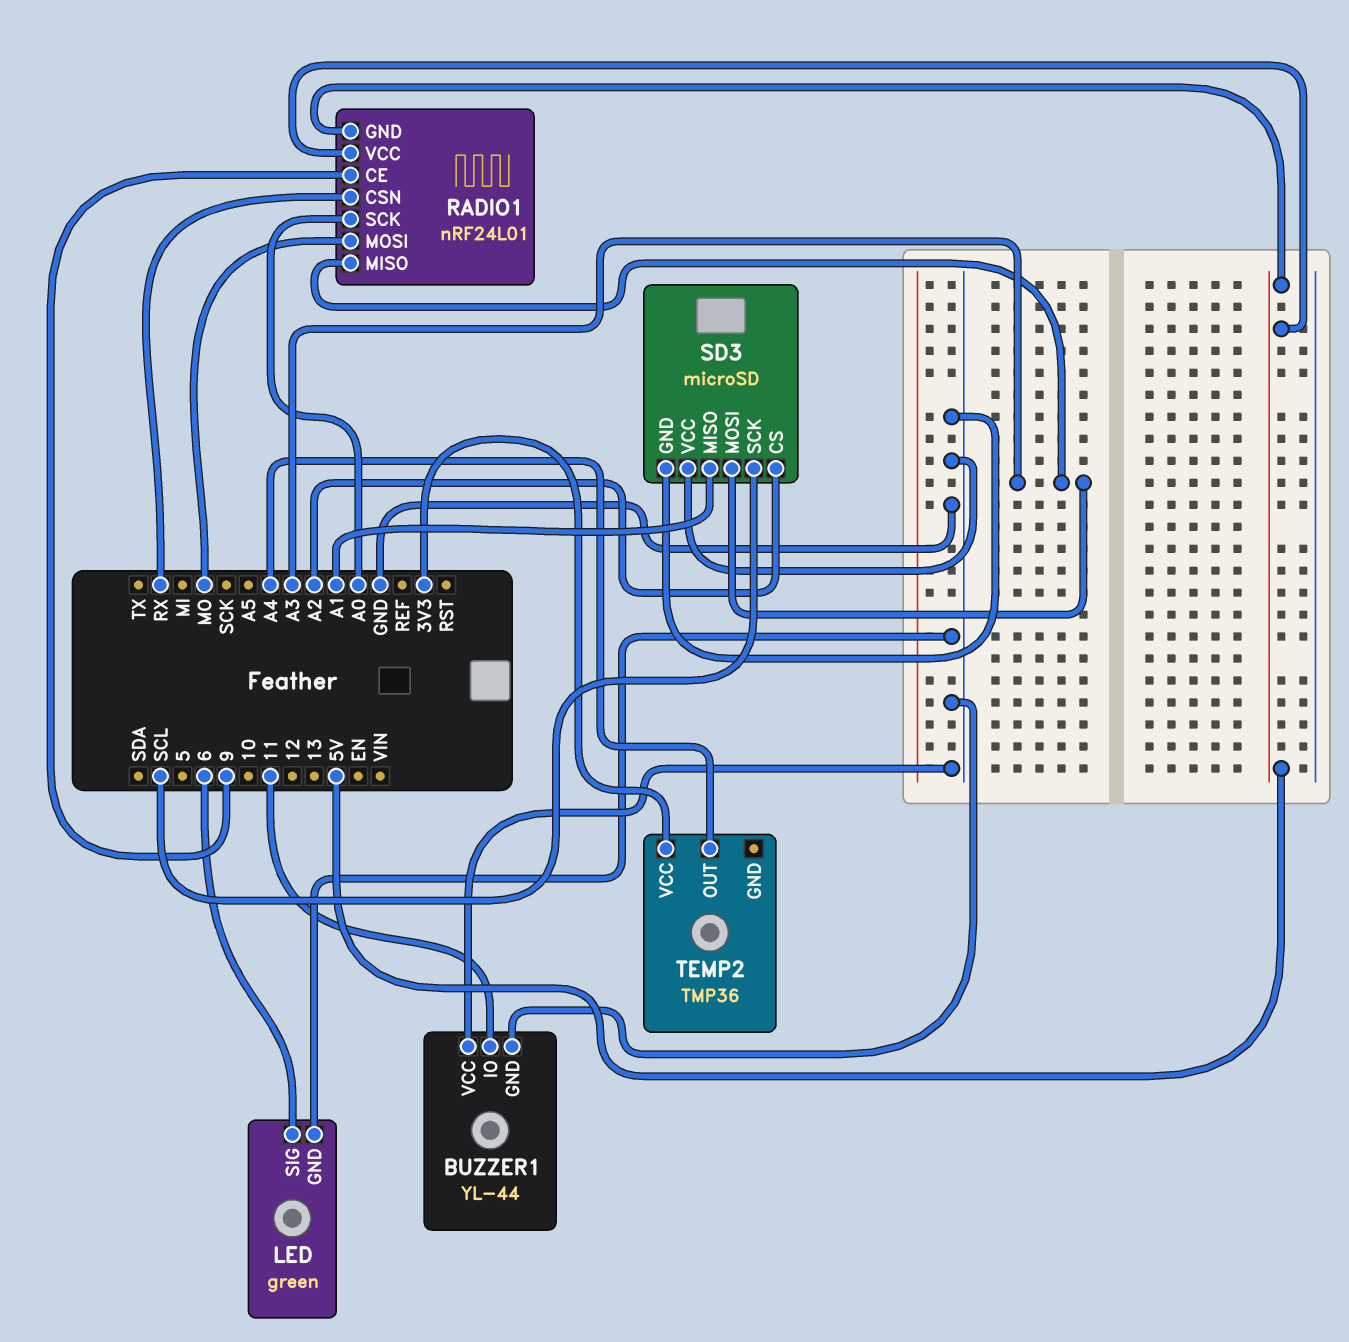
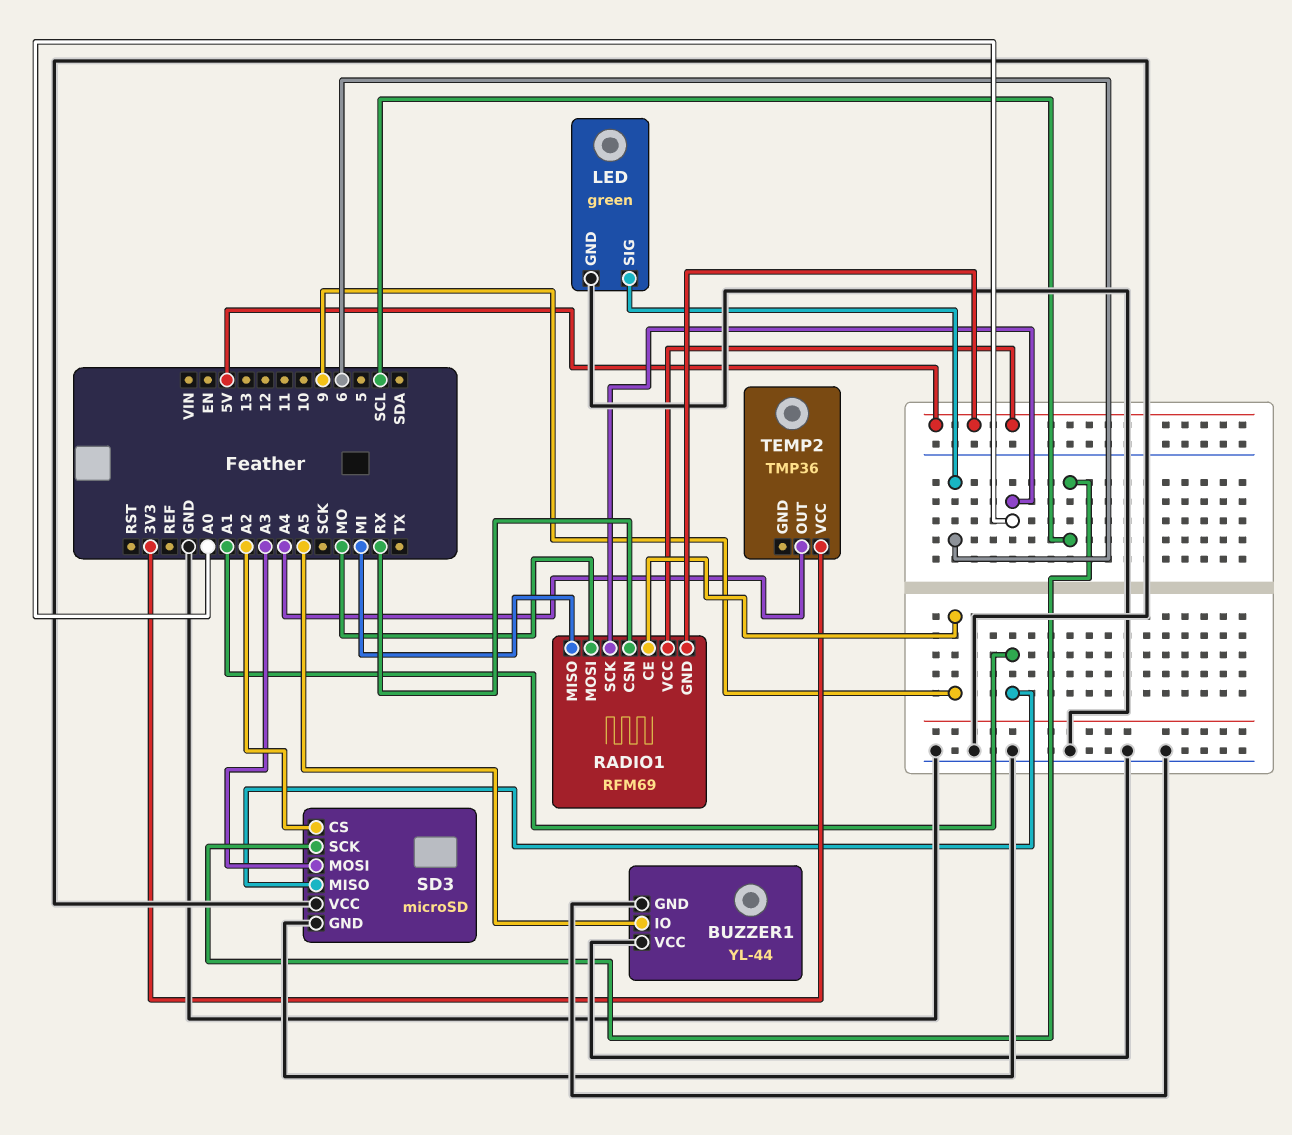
BUZZER1 pin IO: 11 -> A5
RADIO1: nRF24L01 -> RFM69
RADIO1 pin MISO: A3 -> MI

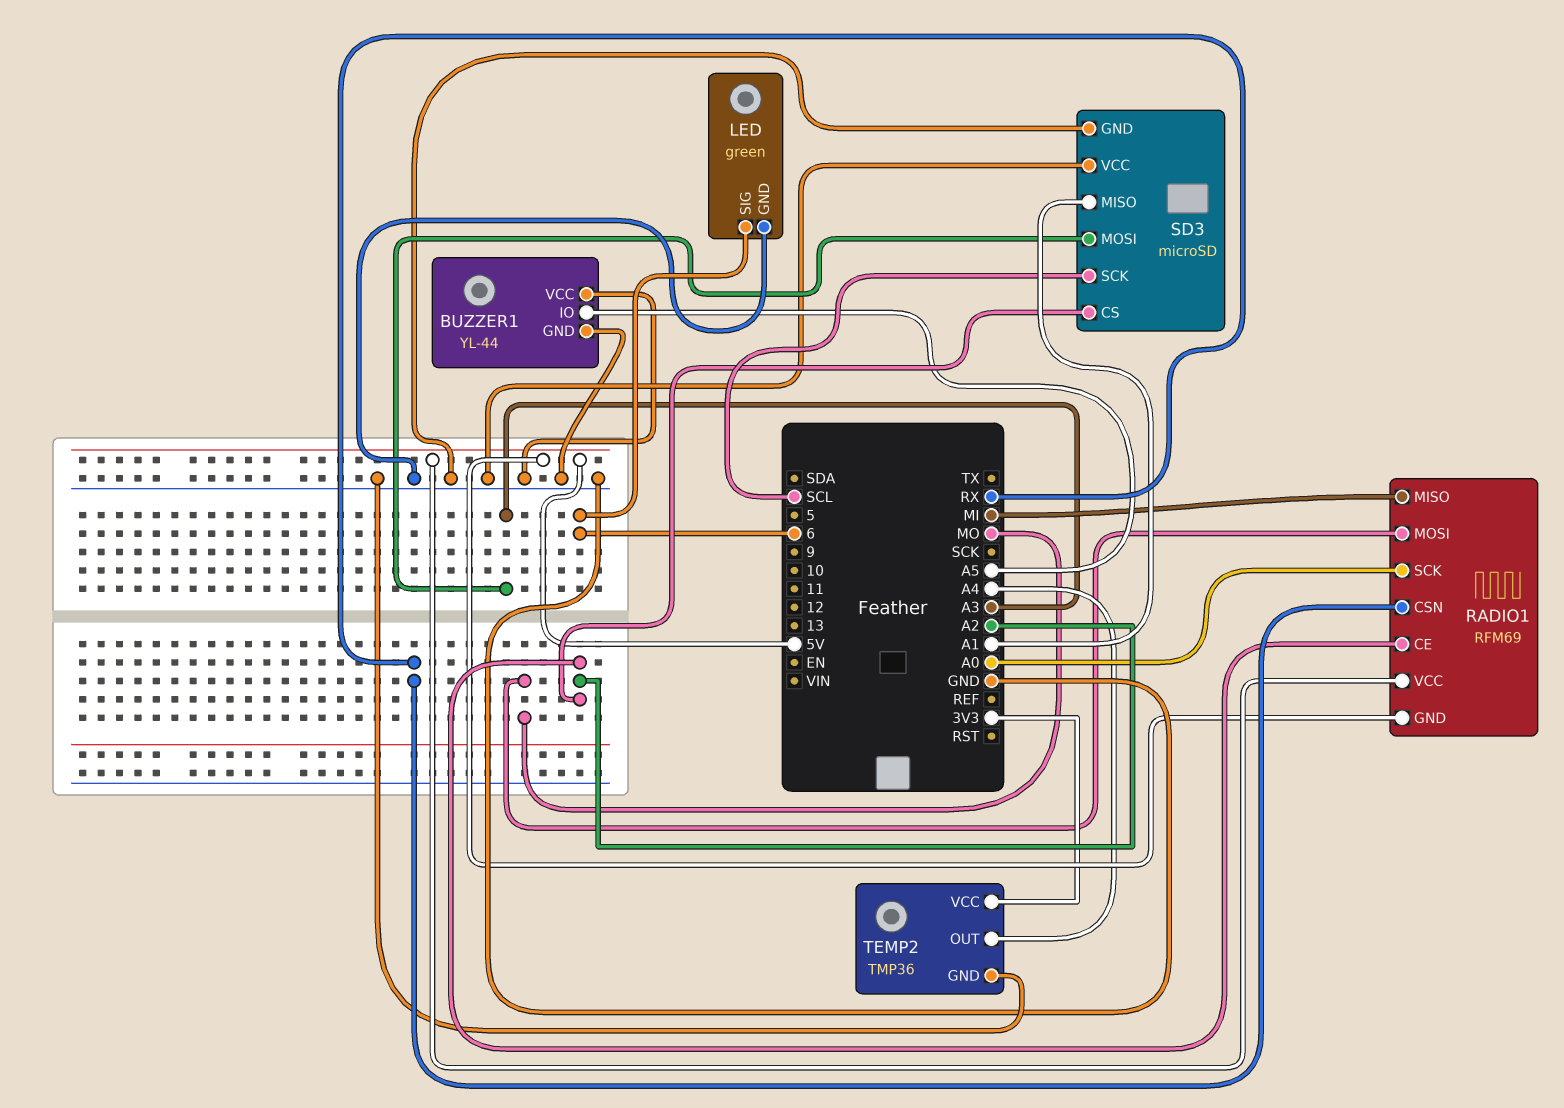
RADIO1 pin CE: 9 -> A2
TEMP2 pin GND: none -> GND

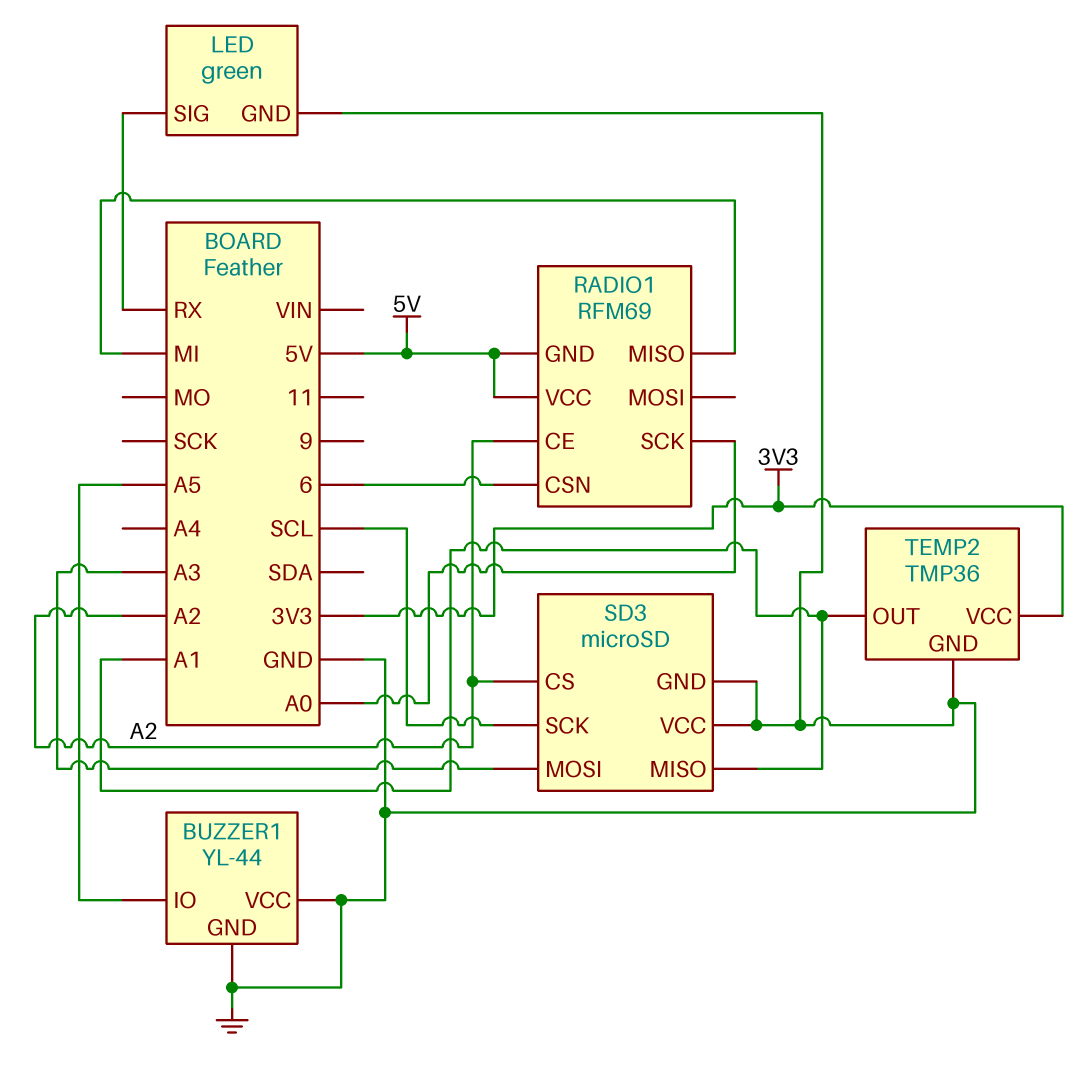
LED pin SIG: 6 -> RX
RADIO1 pin CSN: RX -> 6
RADIO1 pin MOSI: MO -> none
TEMP2 pin OUT: A4 -> A1

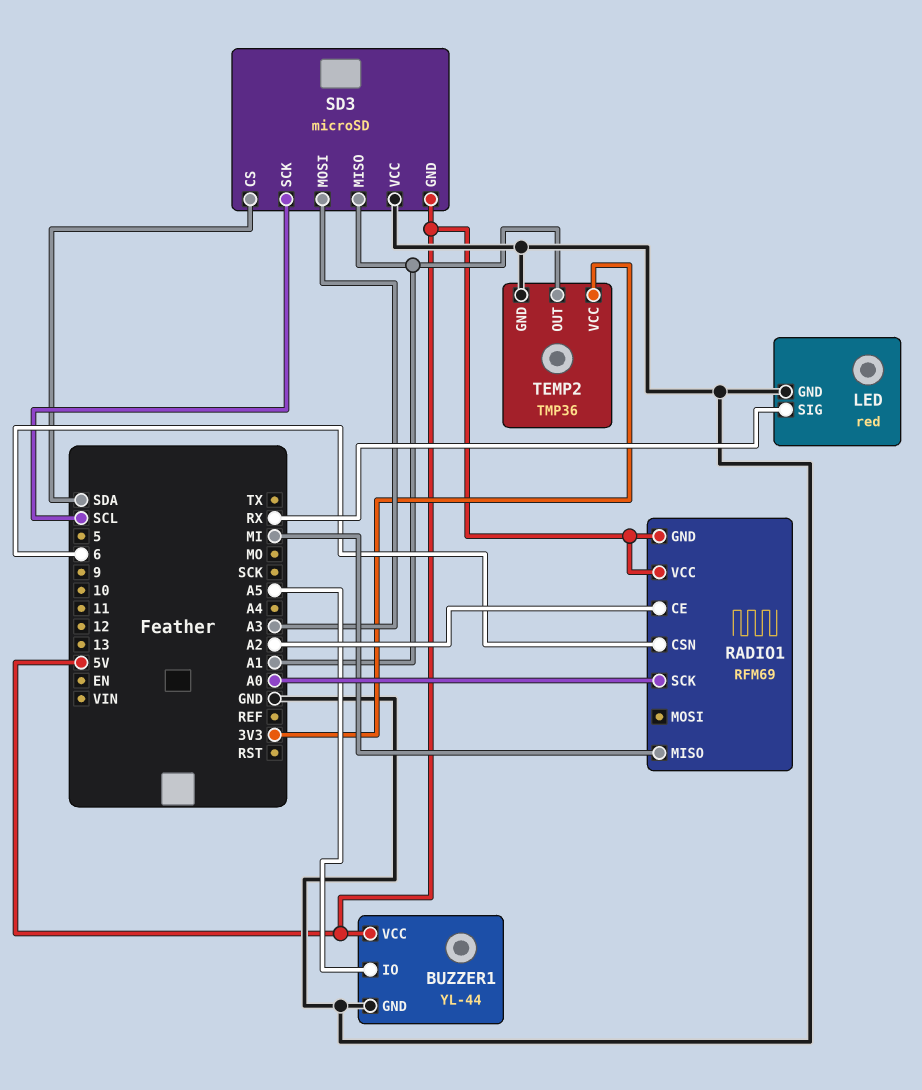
BUZZER1 pin VCC: GND -> 5V
LED: green -> red
SD3 pin CS: A2 -> SDA
SD3 pin GND: GND -> 5V

